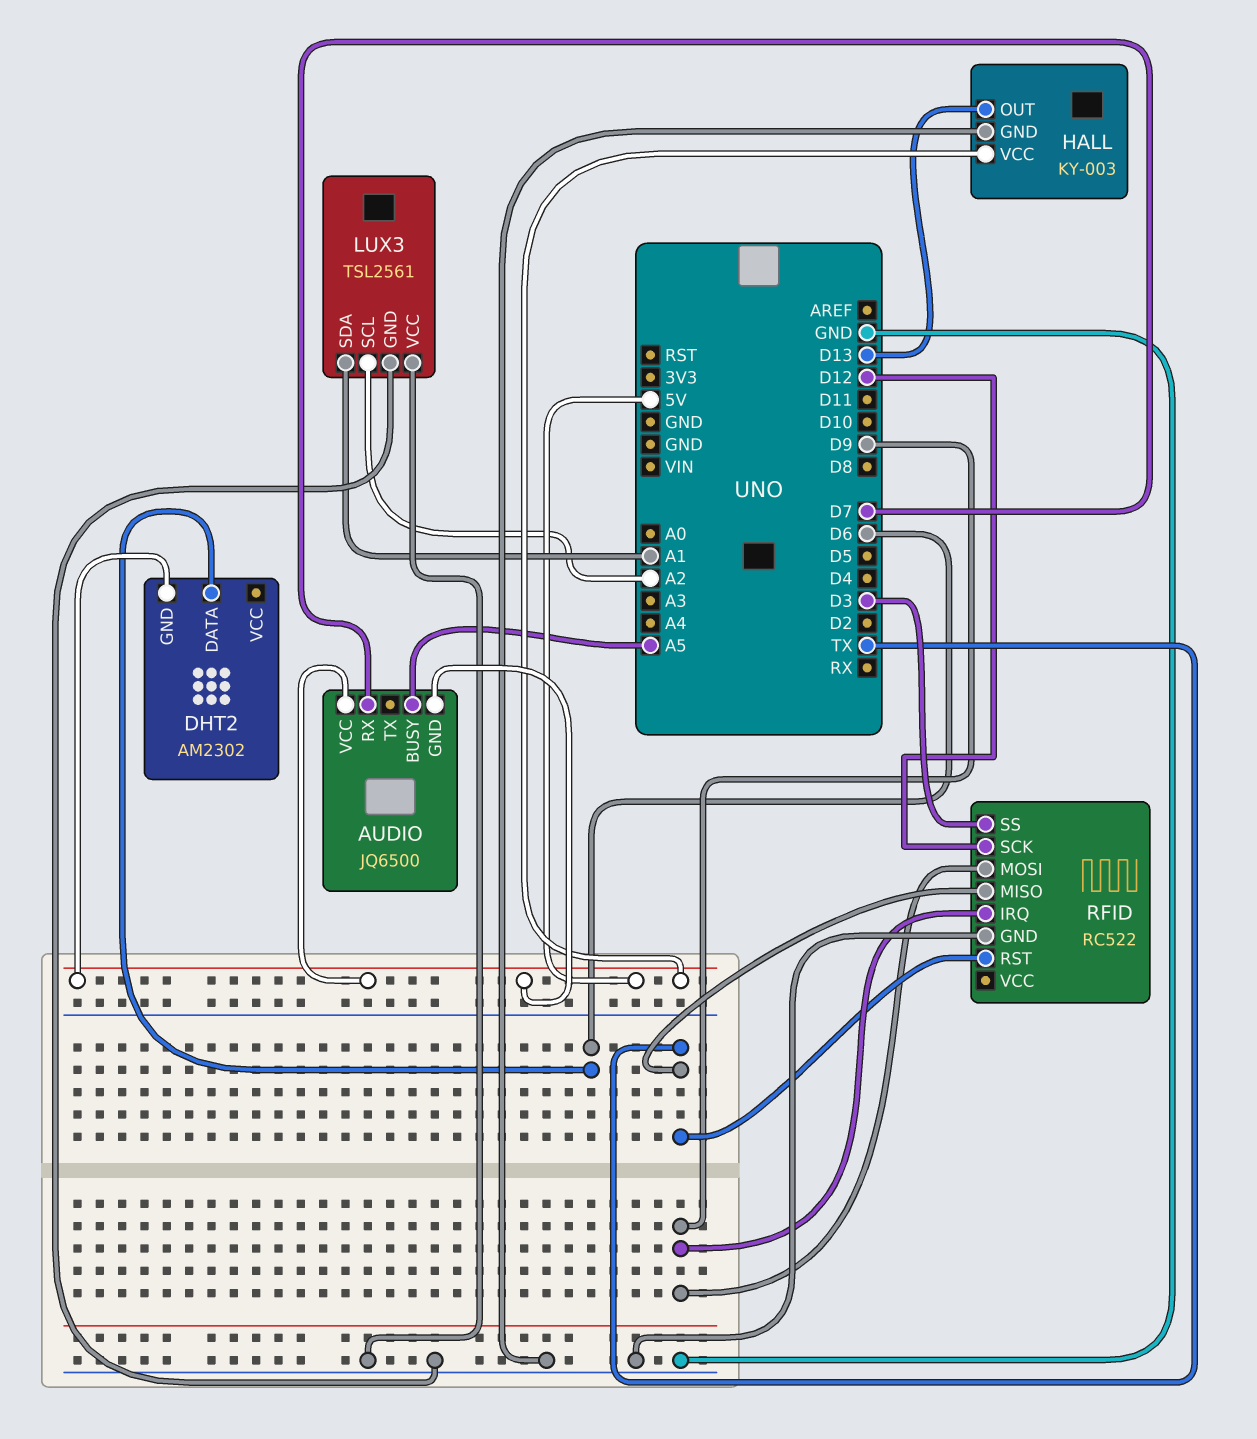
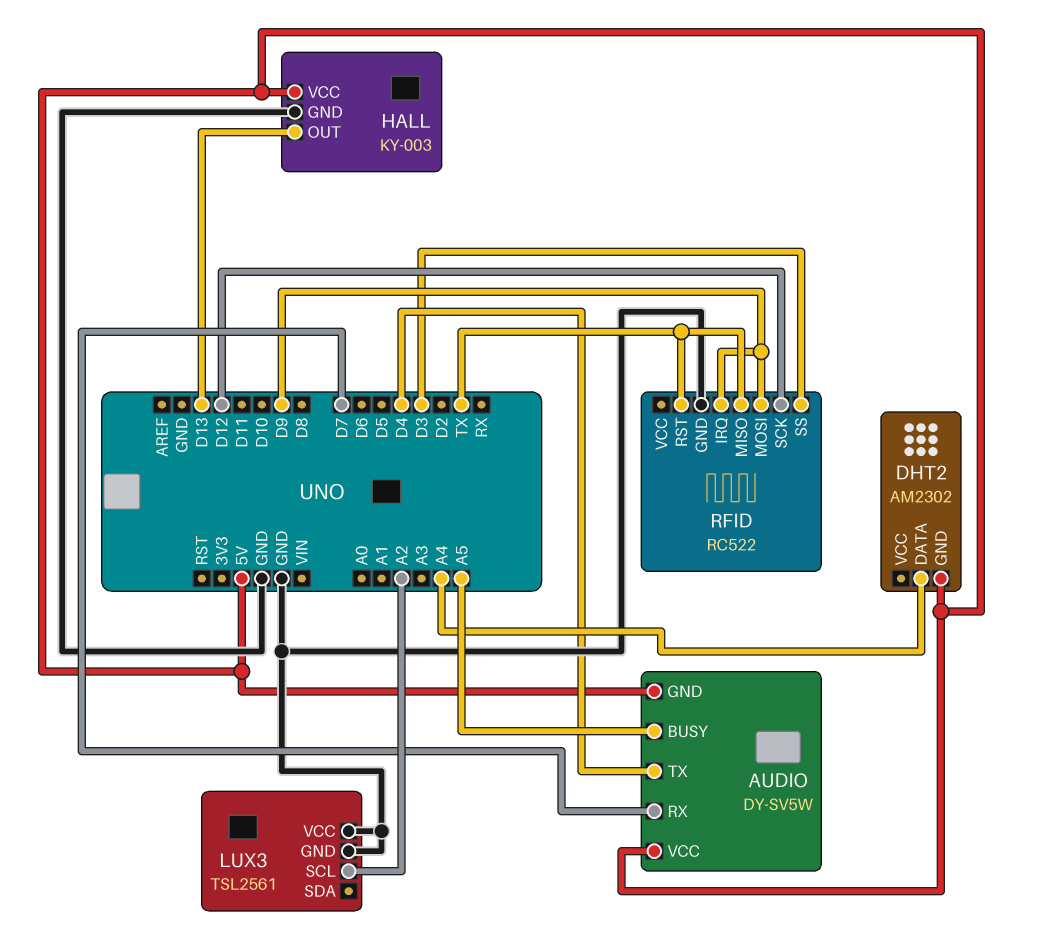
AUDIO: JQ6500 -> DY-SV5W
AUDIO pin TX: none -> D4
DHT2 pin DATA: D6 -> A4
LUX3 pin SDA: A1 -> none

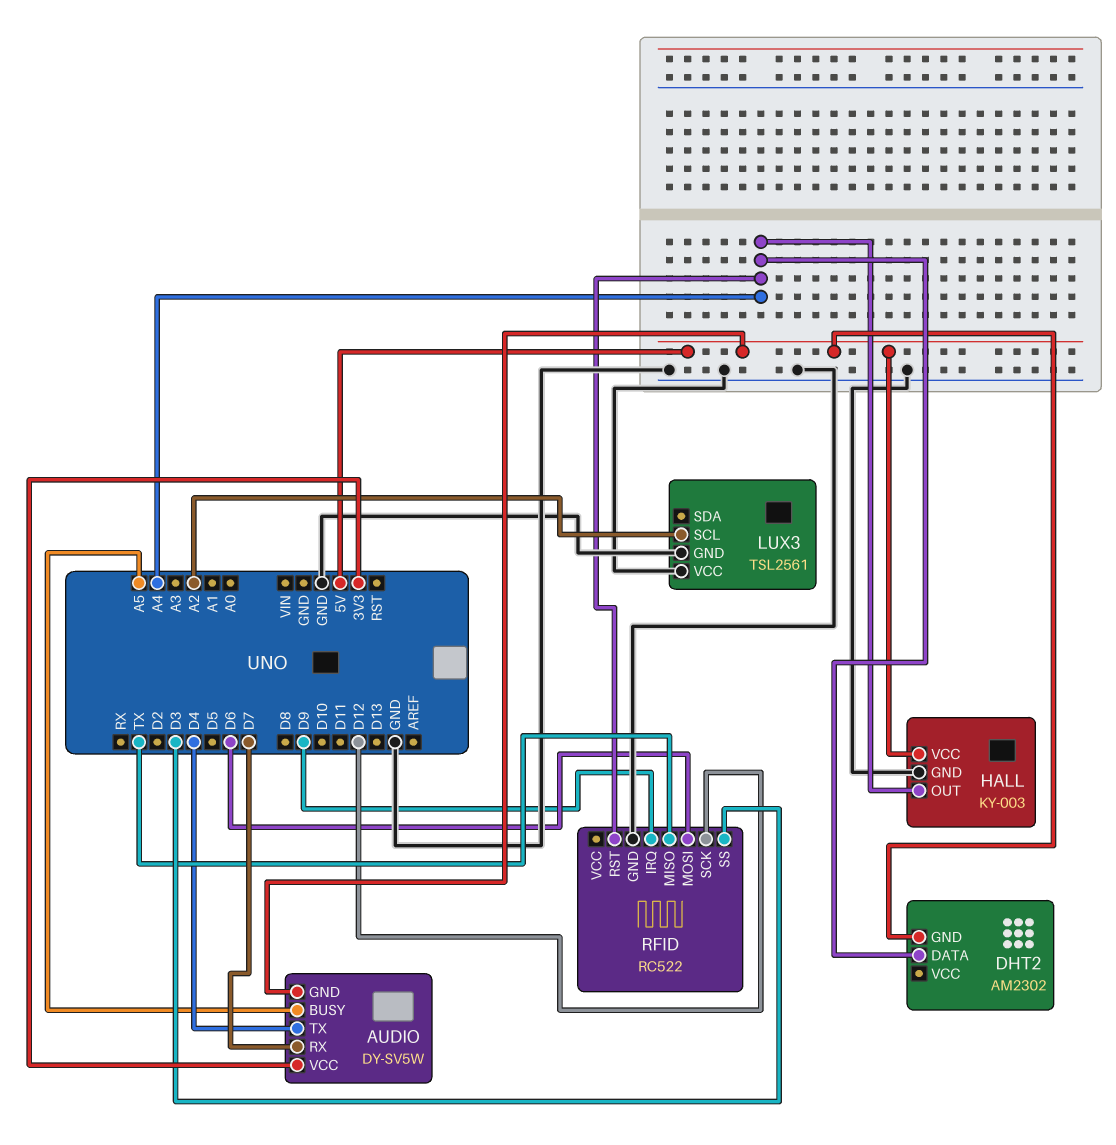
AUDIO pin VCC: 5V -> 3V3
HALL pin OUT: D13 -> A4
RFID pin MOSI: D9 -> D6
RFID pin RST: TX -> A4

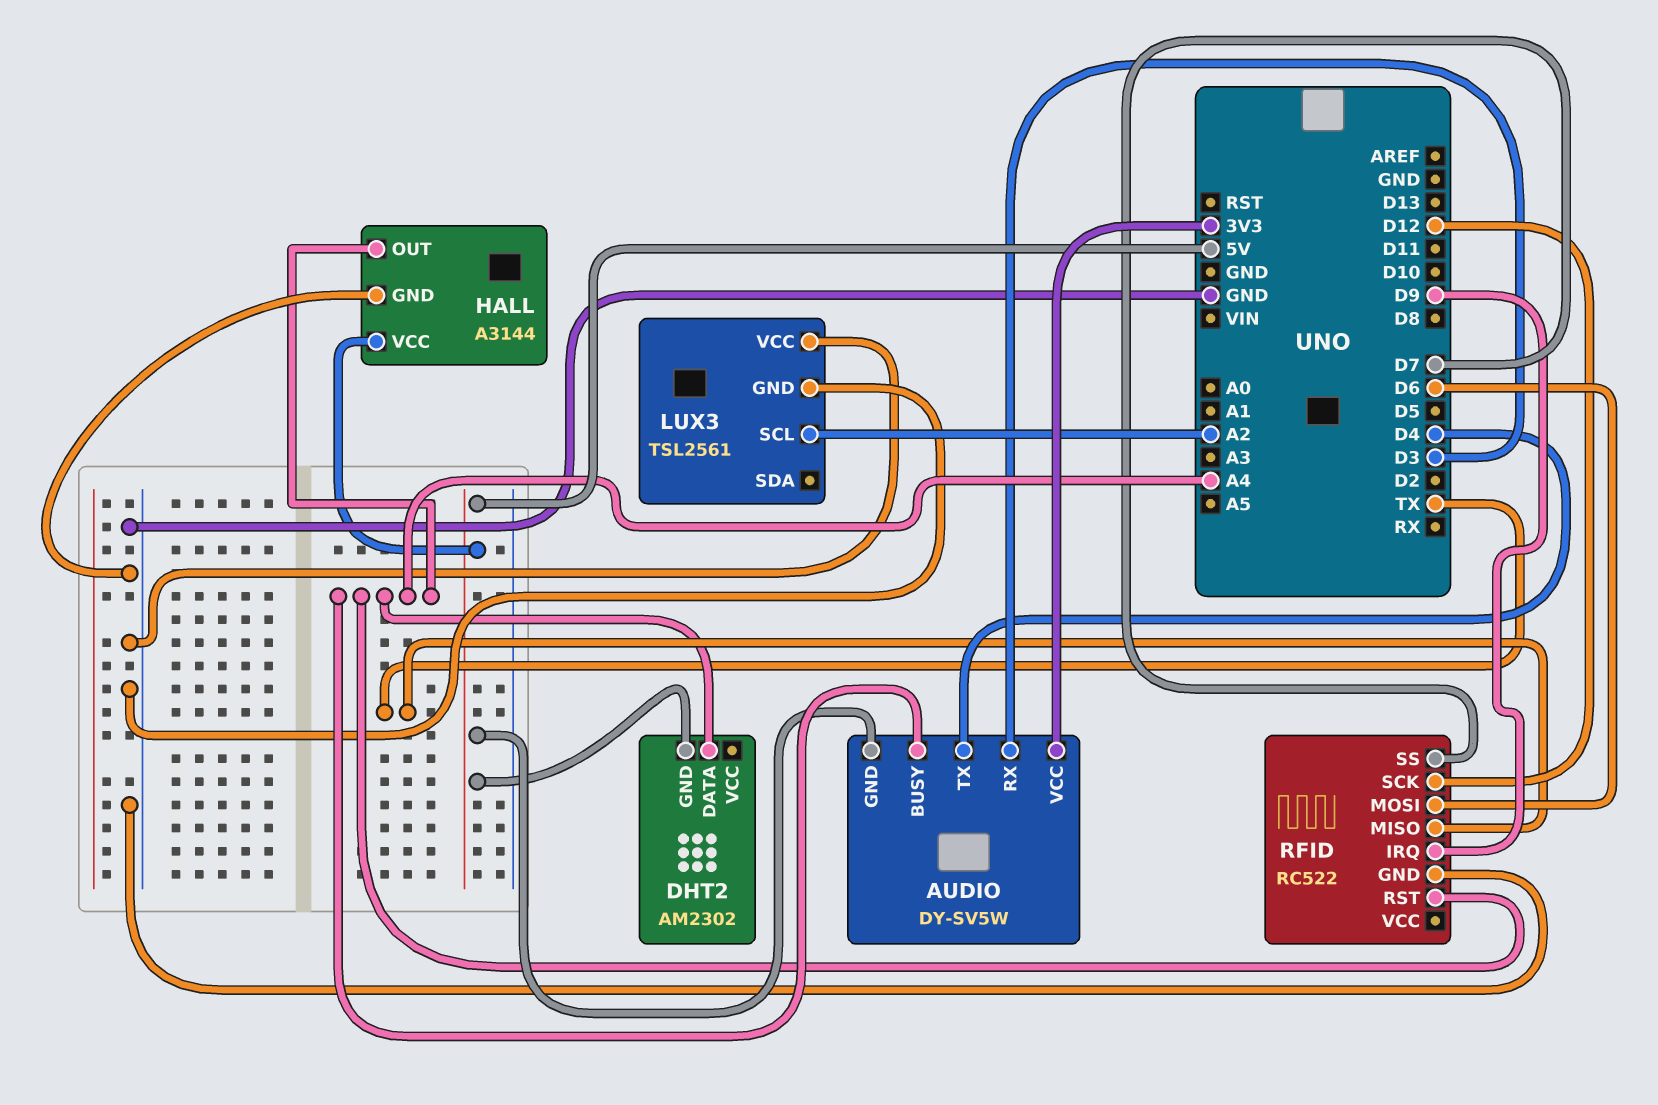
AUDIO pin BUSY: A5 -> A4
AUDIO pin RX: D7 -> D3
HALL: KY-003 -> A3144
RFID pin SS: D3 -> D7

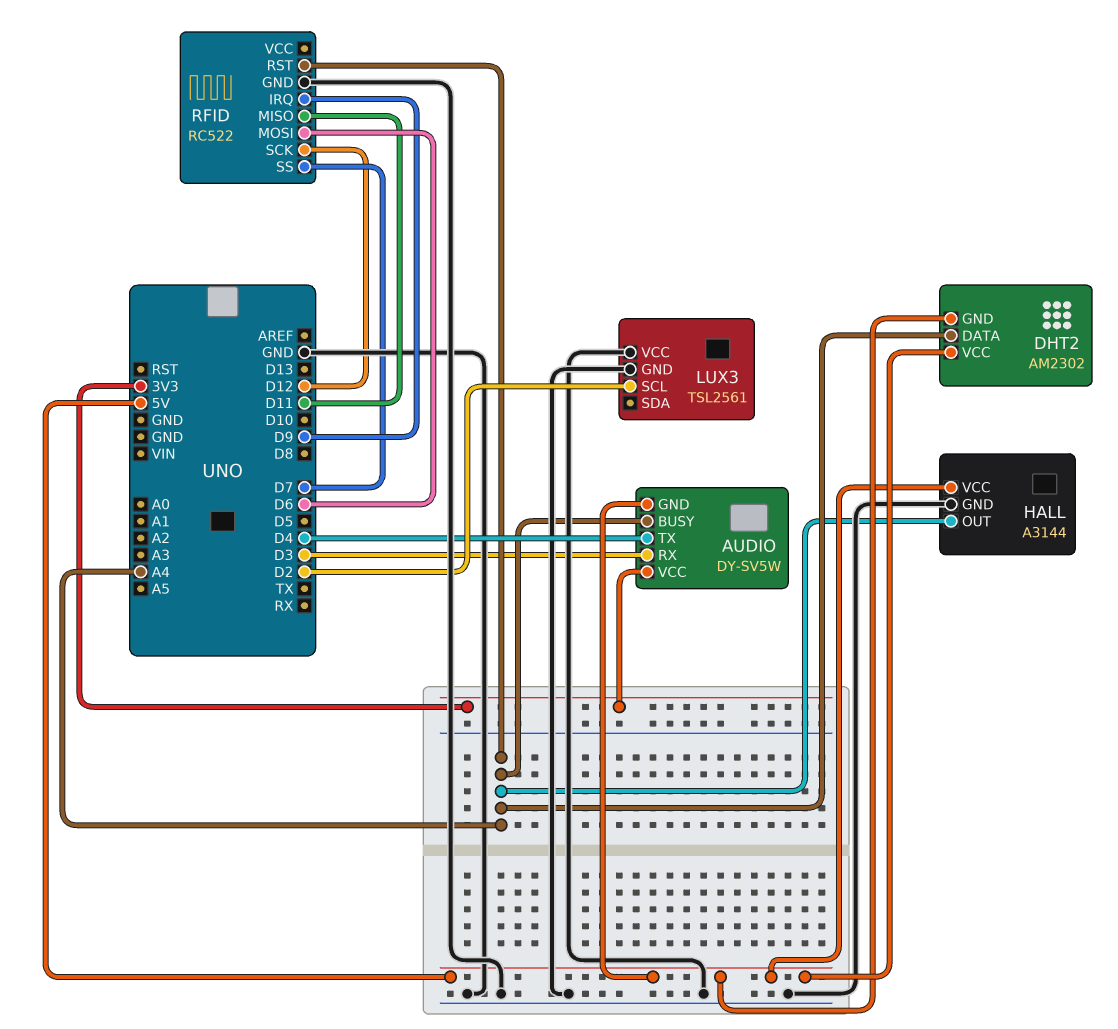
DHT2 pin VCC: none -> 5V
LUX3 pin SCL: A2 -> D2
RFID pin MISO: TX -> D11

